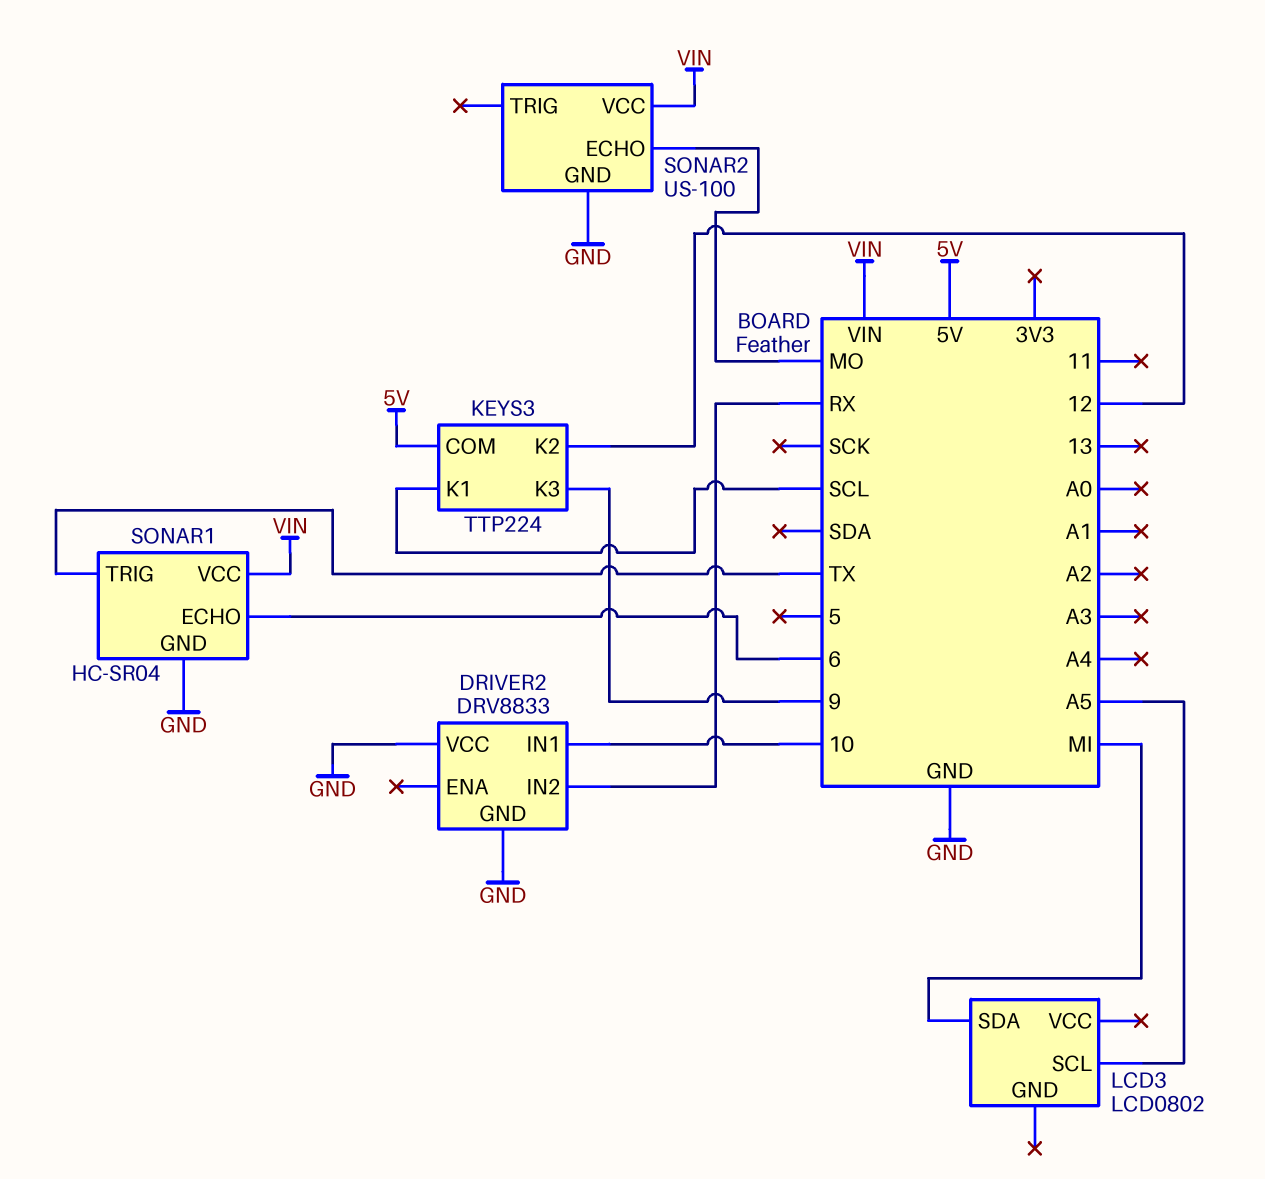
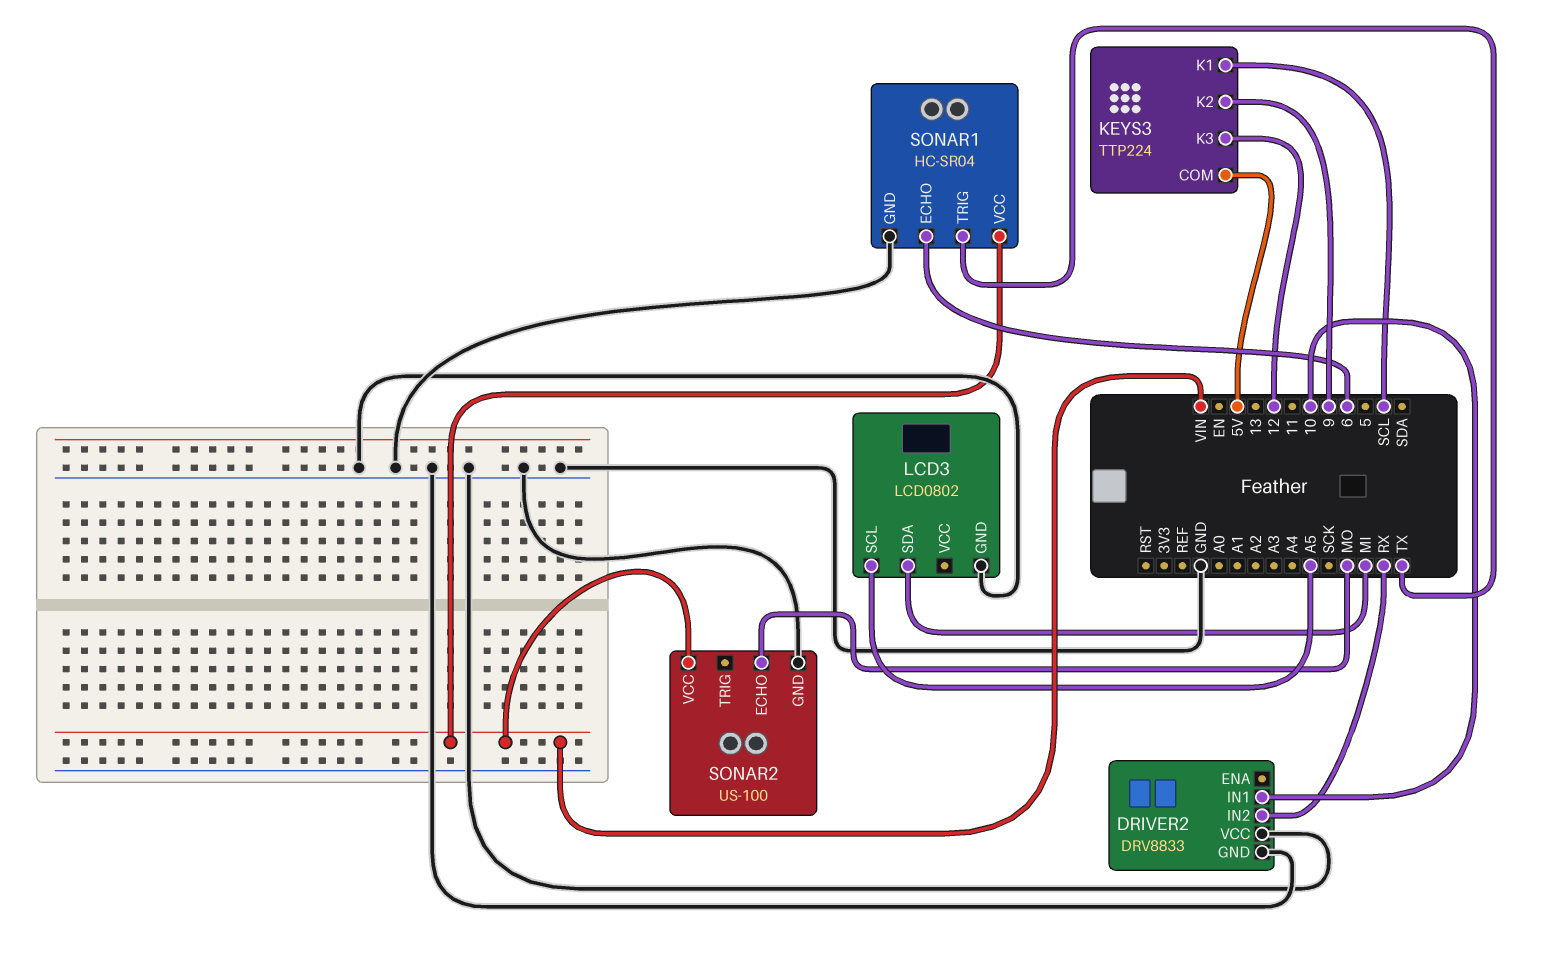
KEYS3 pin K2: 12 -> 9
KEYS3 pin K3: 9 -> 12
LCD3 pin GND: none -> GND

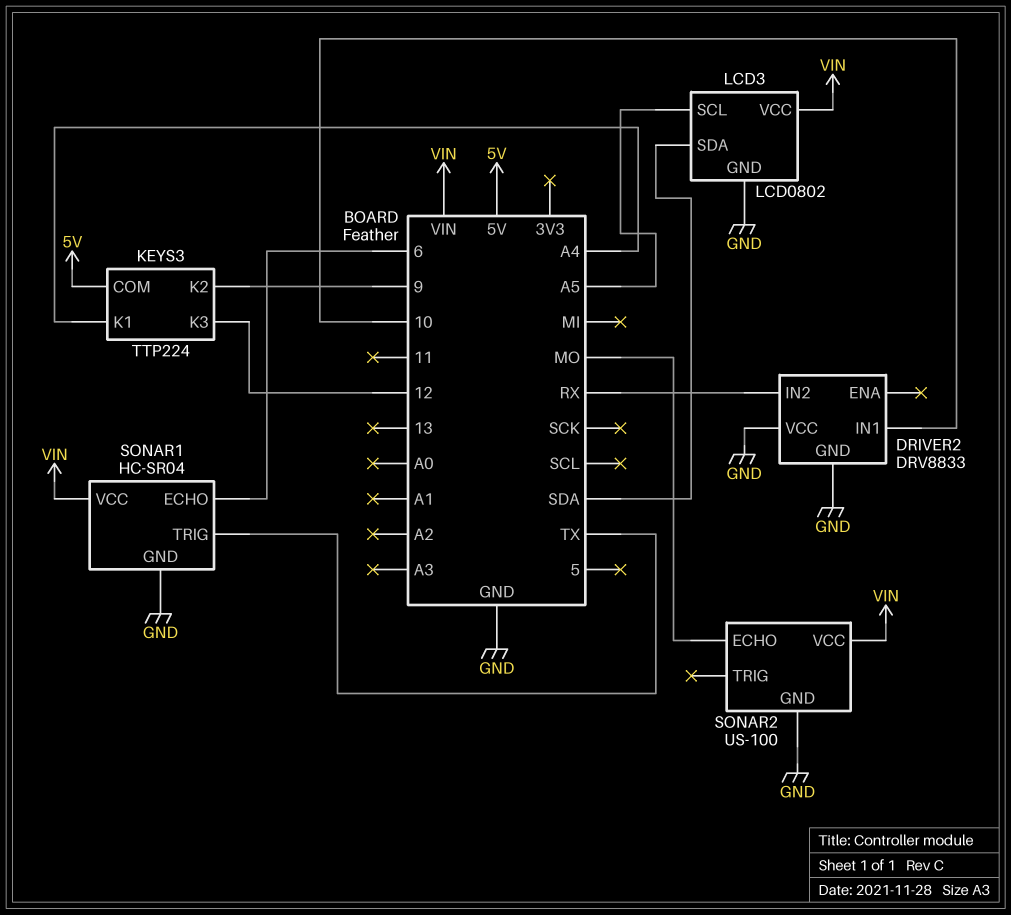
KEYS3 pin K1: SCL -> A4
LCD3 pin SDA: MI -> SDA
LCD3 pin VCC: none -> VIN

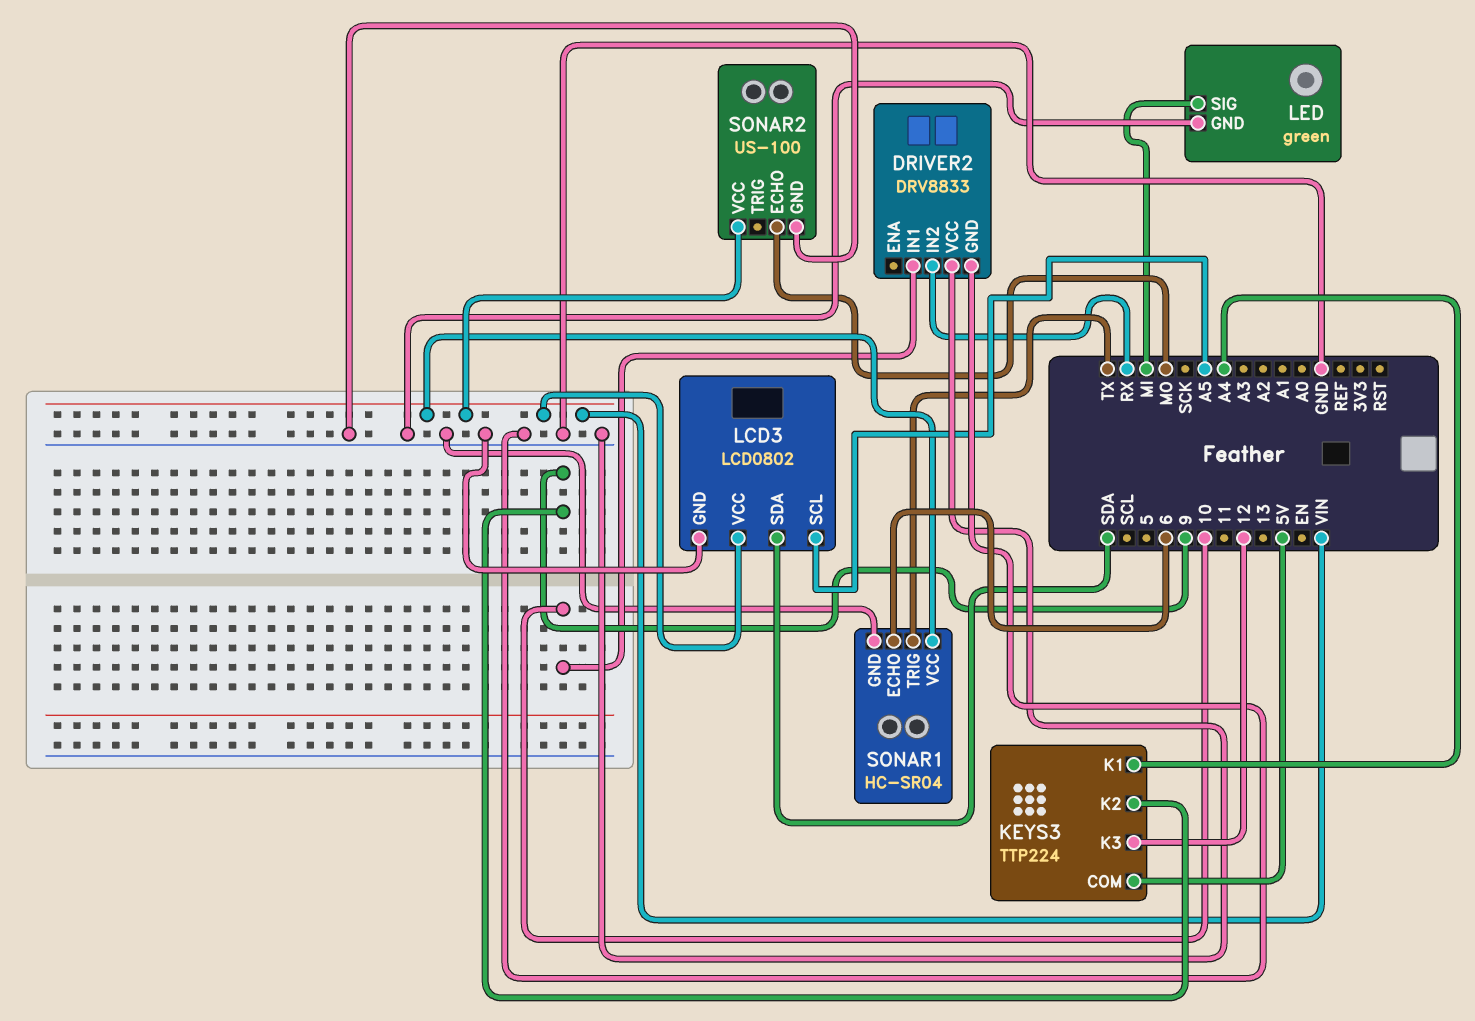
LED: none -> green
LED pin GND: none -> GND
LED pin SIG: none -> MI

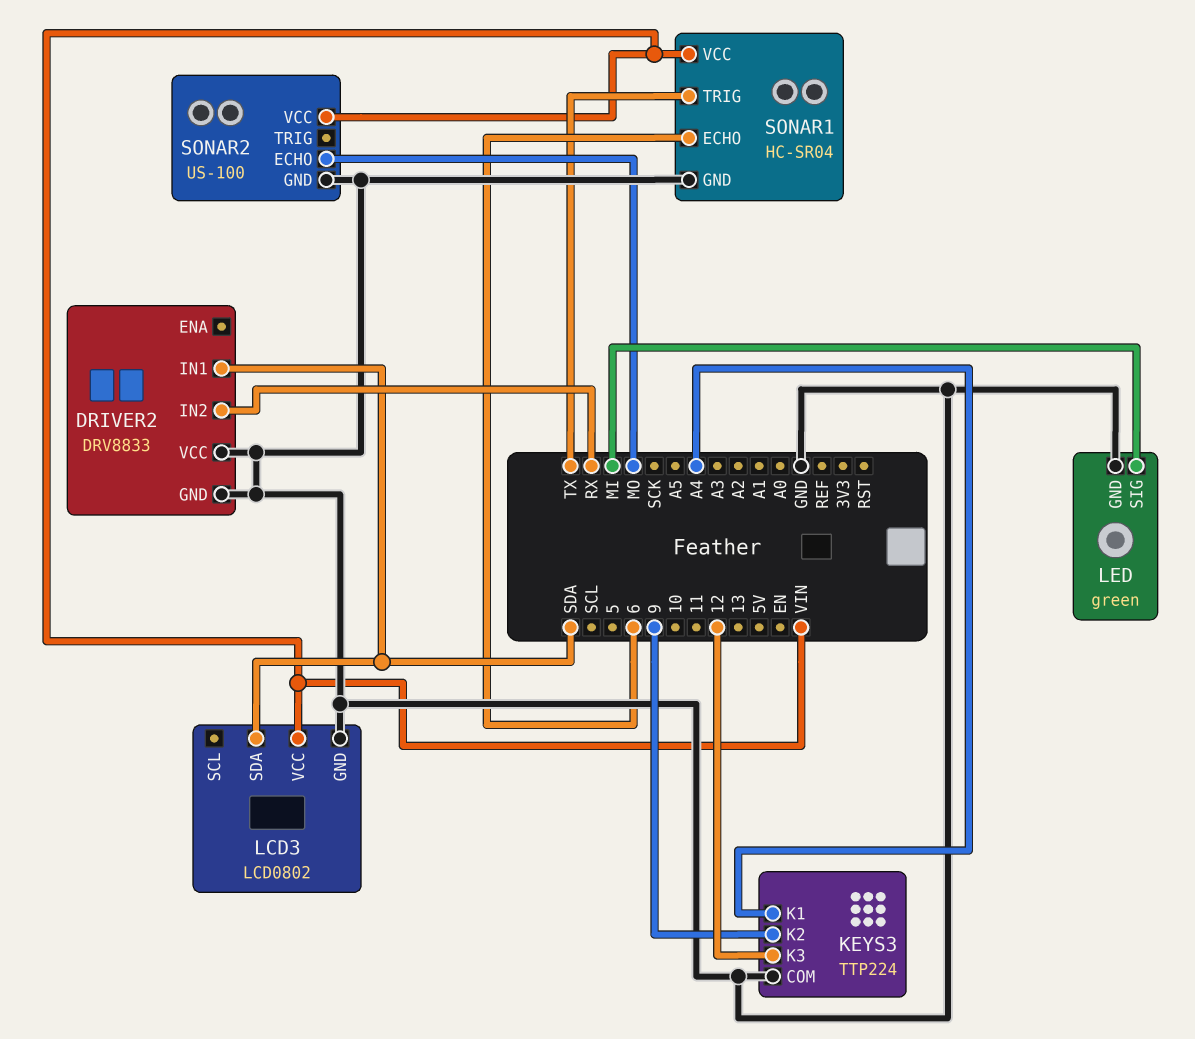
DRIVER2 pin IN1: 10 -> SDA
KEYS3 pin COM: 5V -> GND
LCD3 pin SCL: A5 -> none

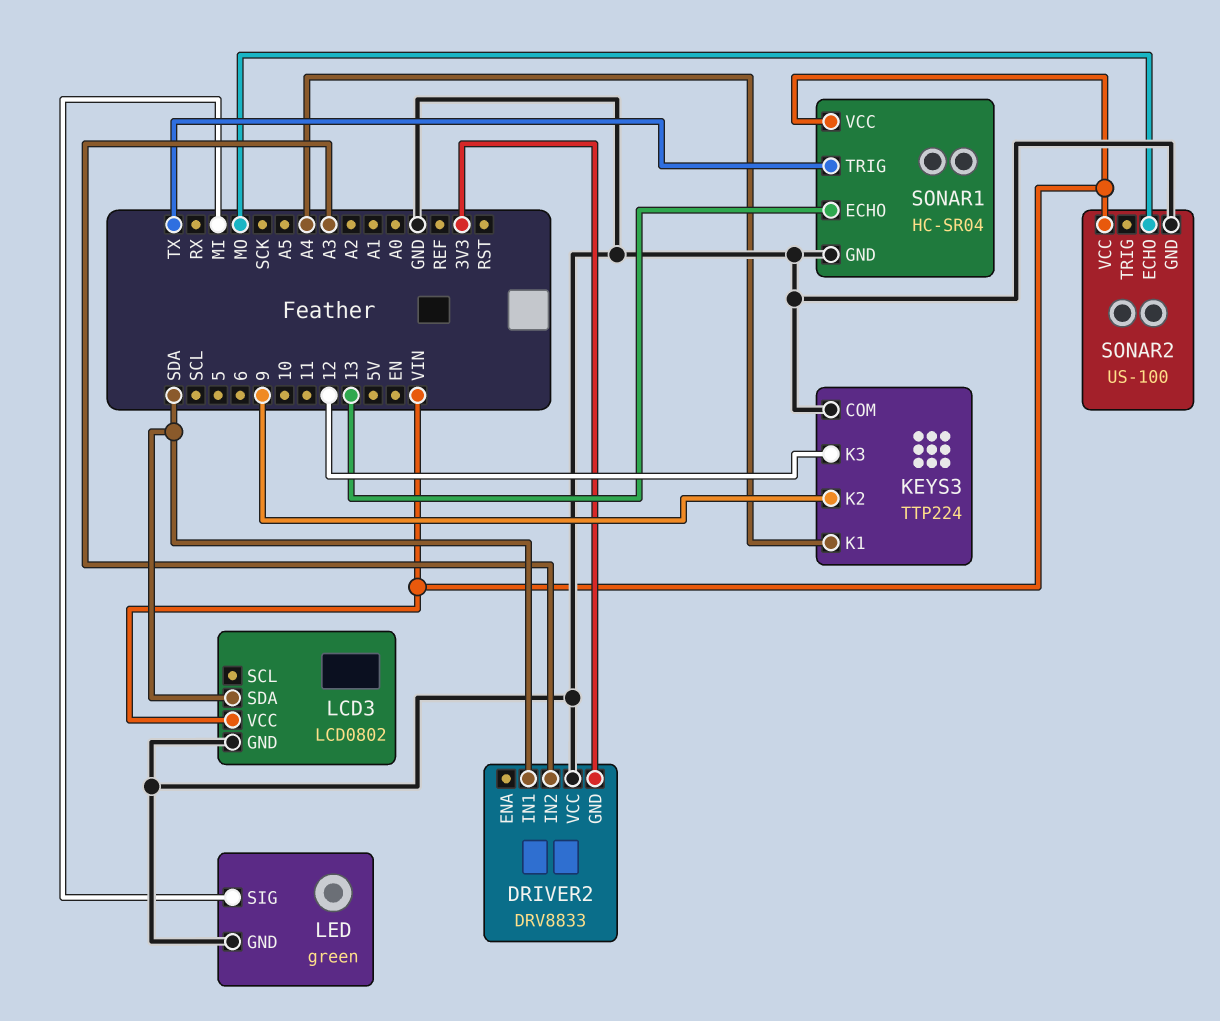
DRIVER2 pin GND: GND -> 3V3
DRIVER2 pin IN2: RX -> A3
SONAR1 pin ECHO: 6 -> 13

